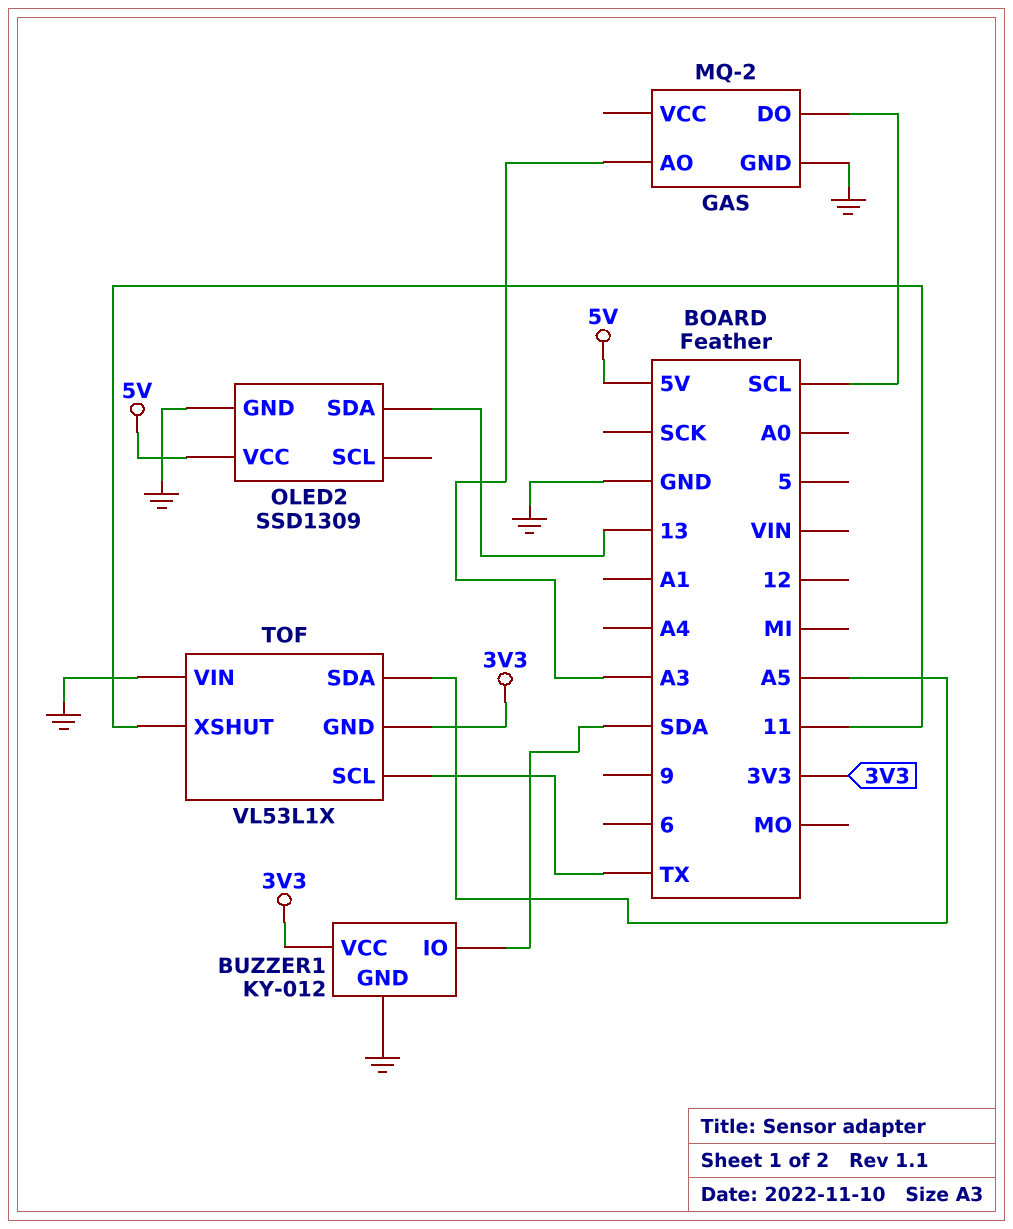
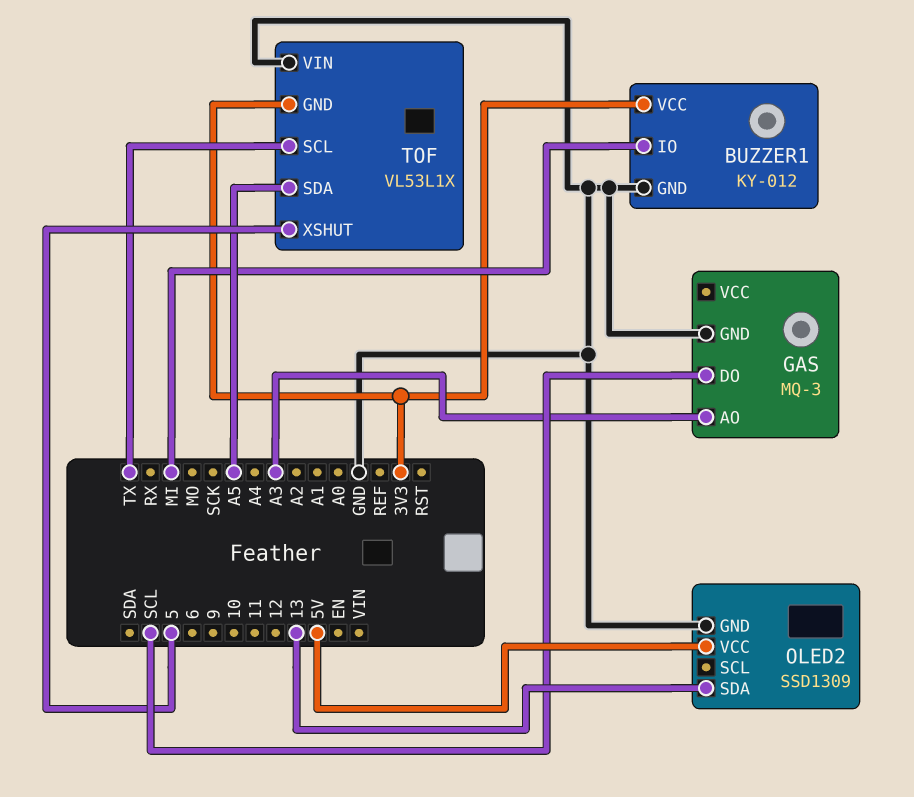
BUZZER1 pin IO: SDA -> MI
GAS: MQ-2 -> MQ-3
TOF pin XSHUT: 11 -> 5

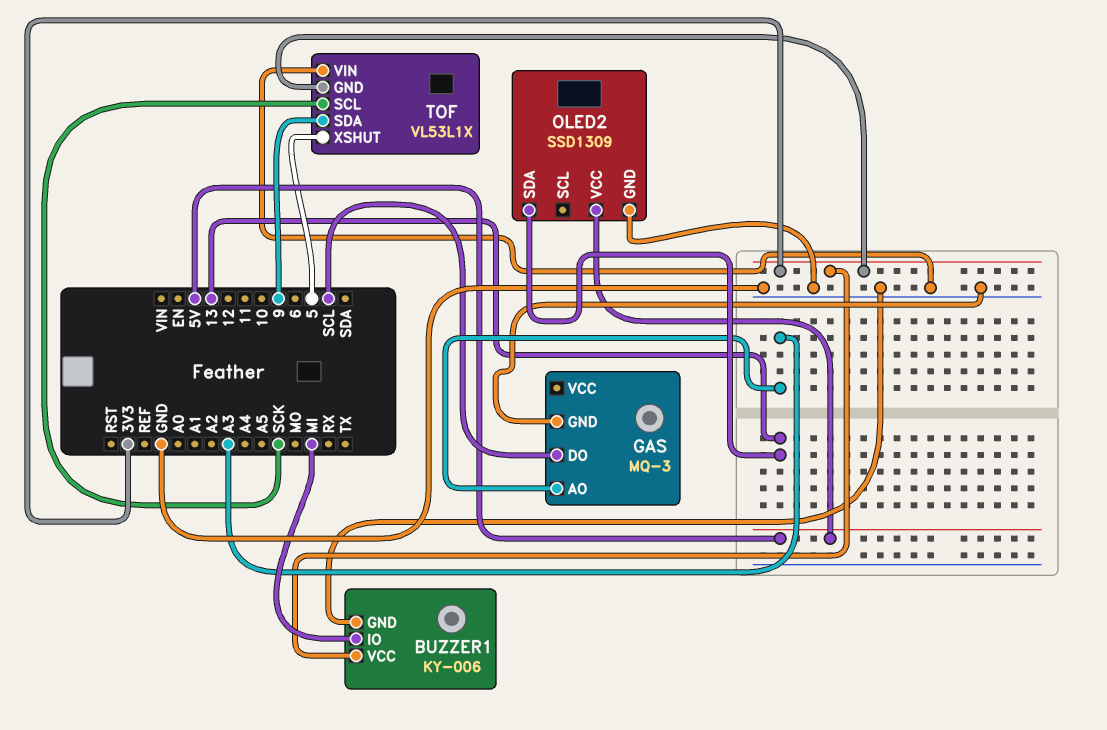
BUZZER1: KY-012 -> KY-006
TOF pin SCL: TX -> SCK
TOF pin SDA: A5 -> 9

